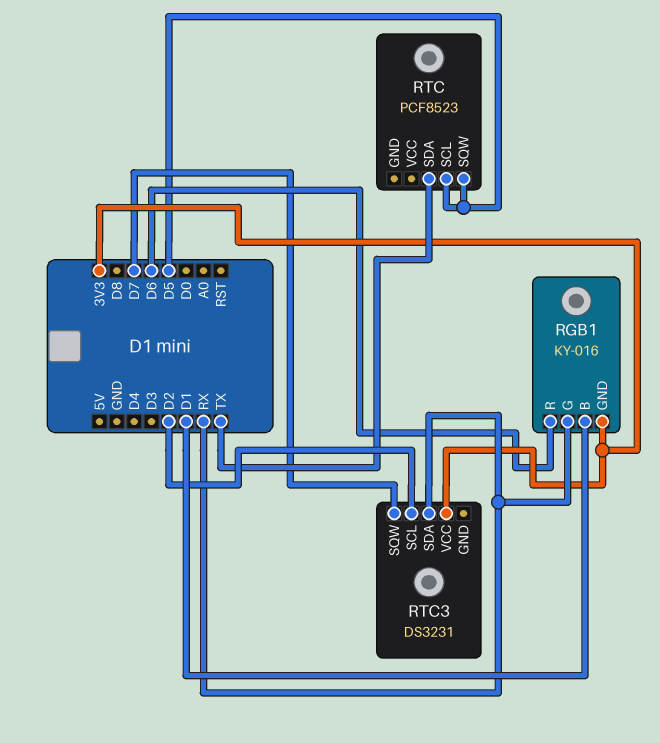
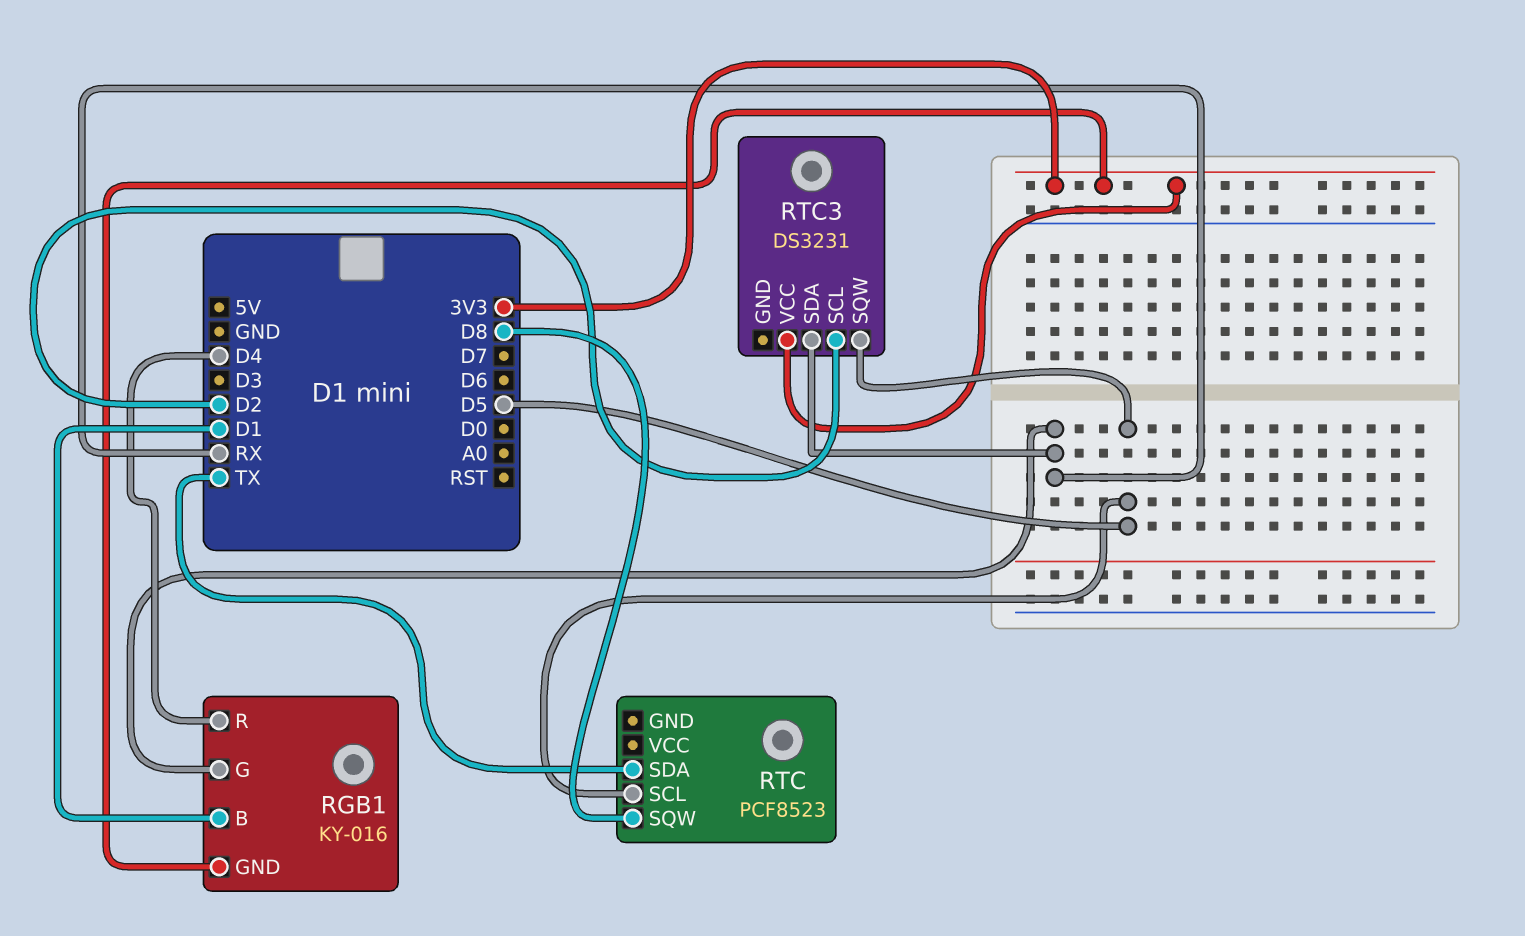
RGB1 pin R: D6 -> D4
RTC pin SQW: D5 -> D8
RTC3 pin SQW: D7 -> D5

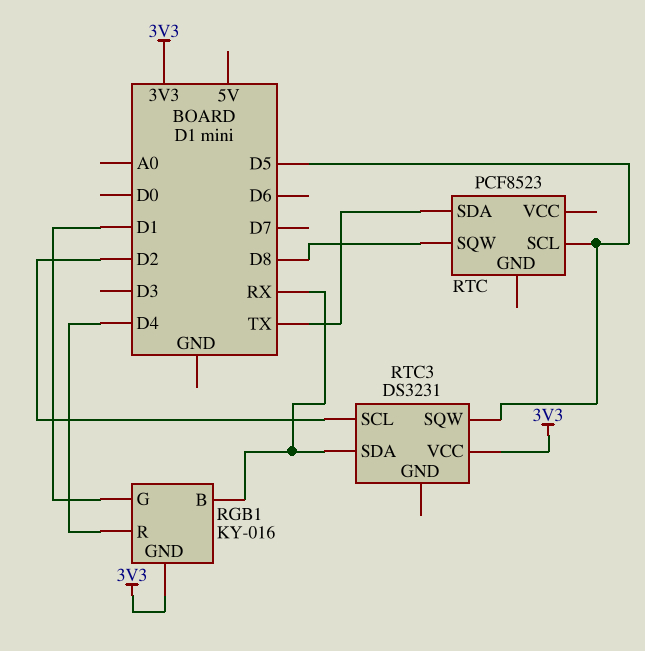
RGB1 pin B: D1 -> RX
RGB1 pin G: RX -> D1

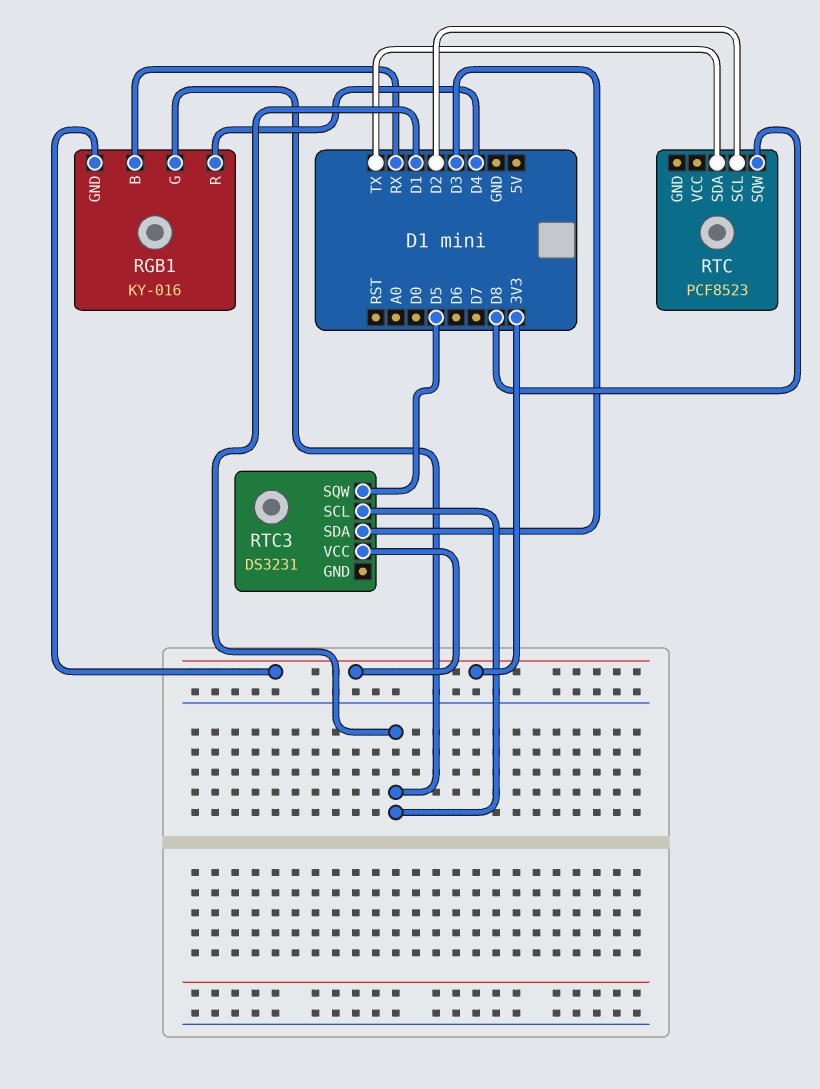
RTC pin SCL: D5 -> D2
RTC3 pin SCL: D2 -> D1
RTC3 pin SDA: RX -> D3

